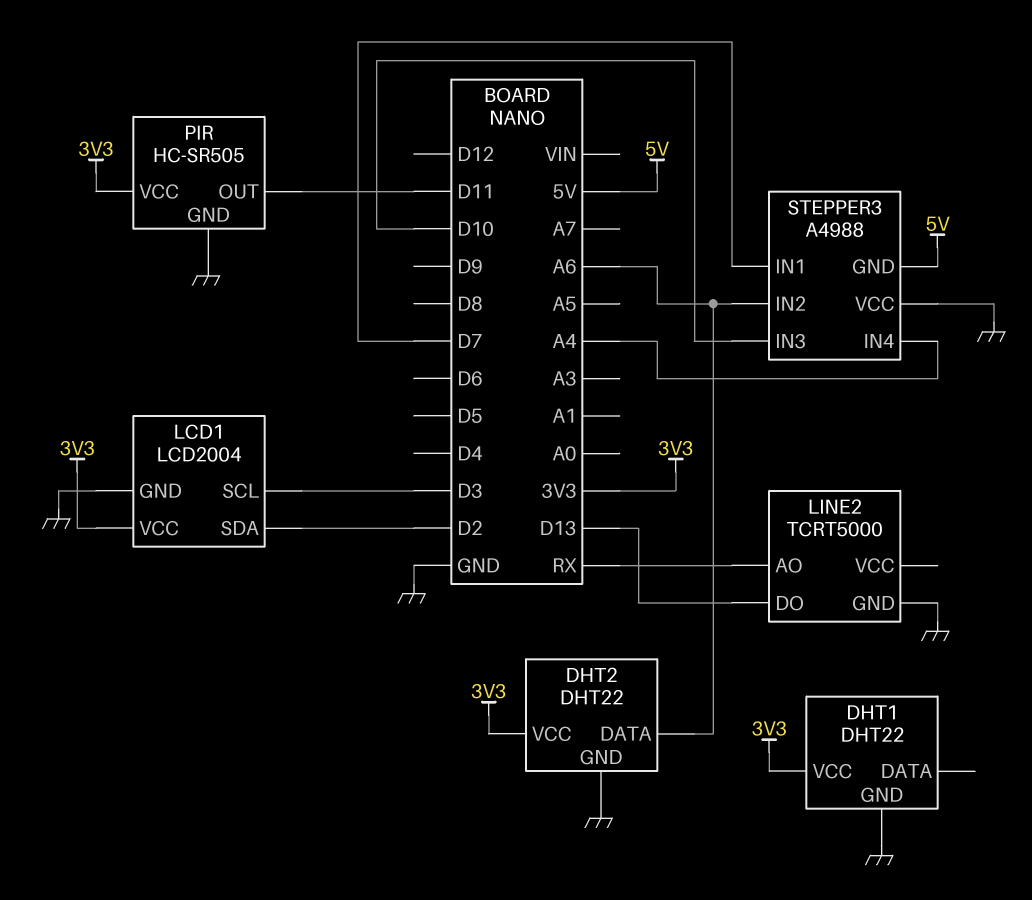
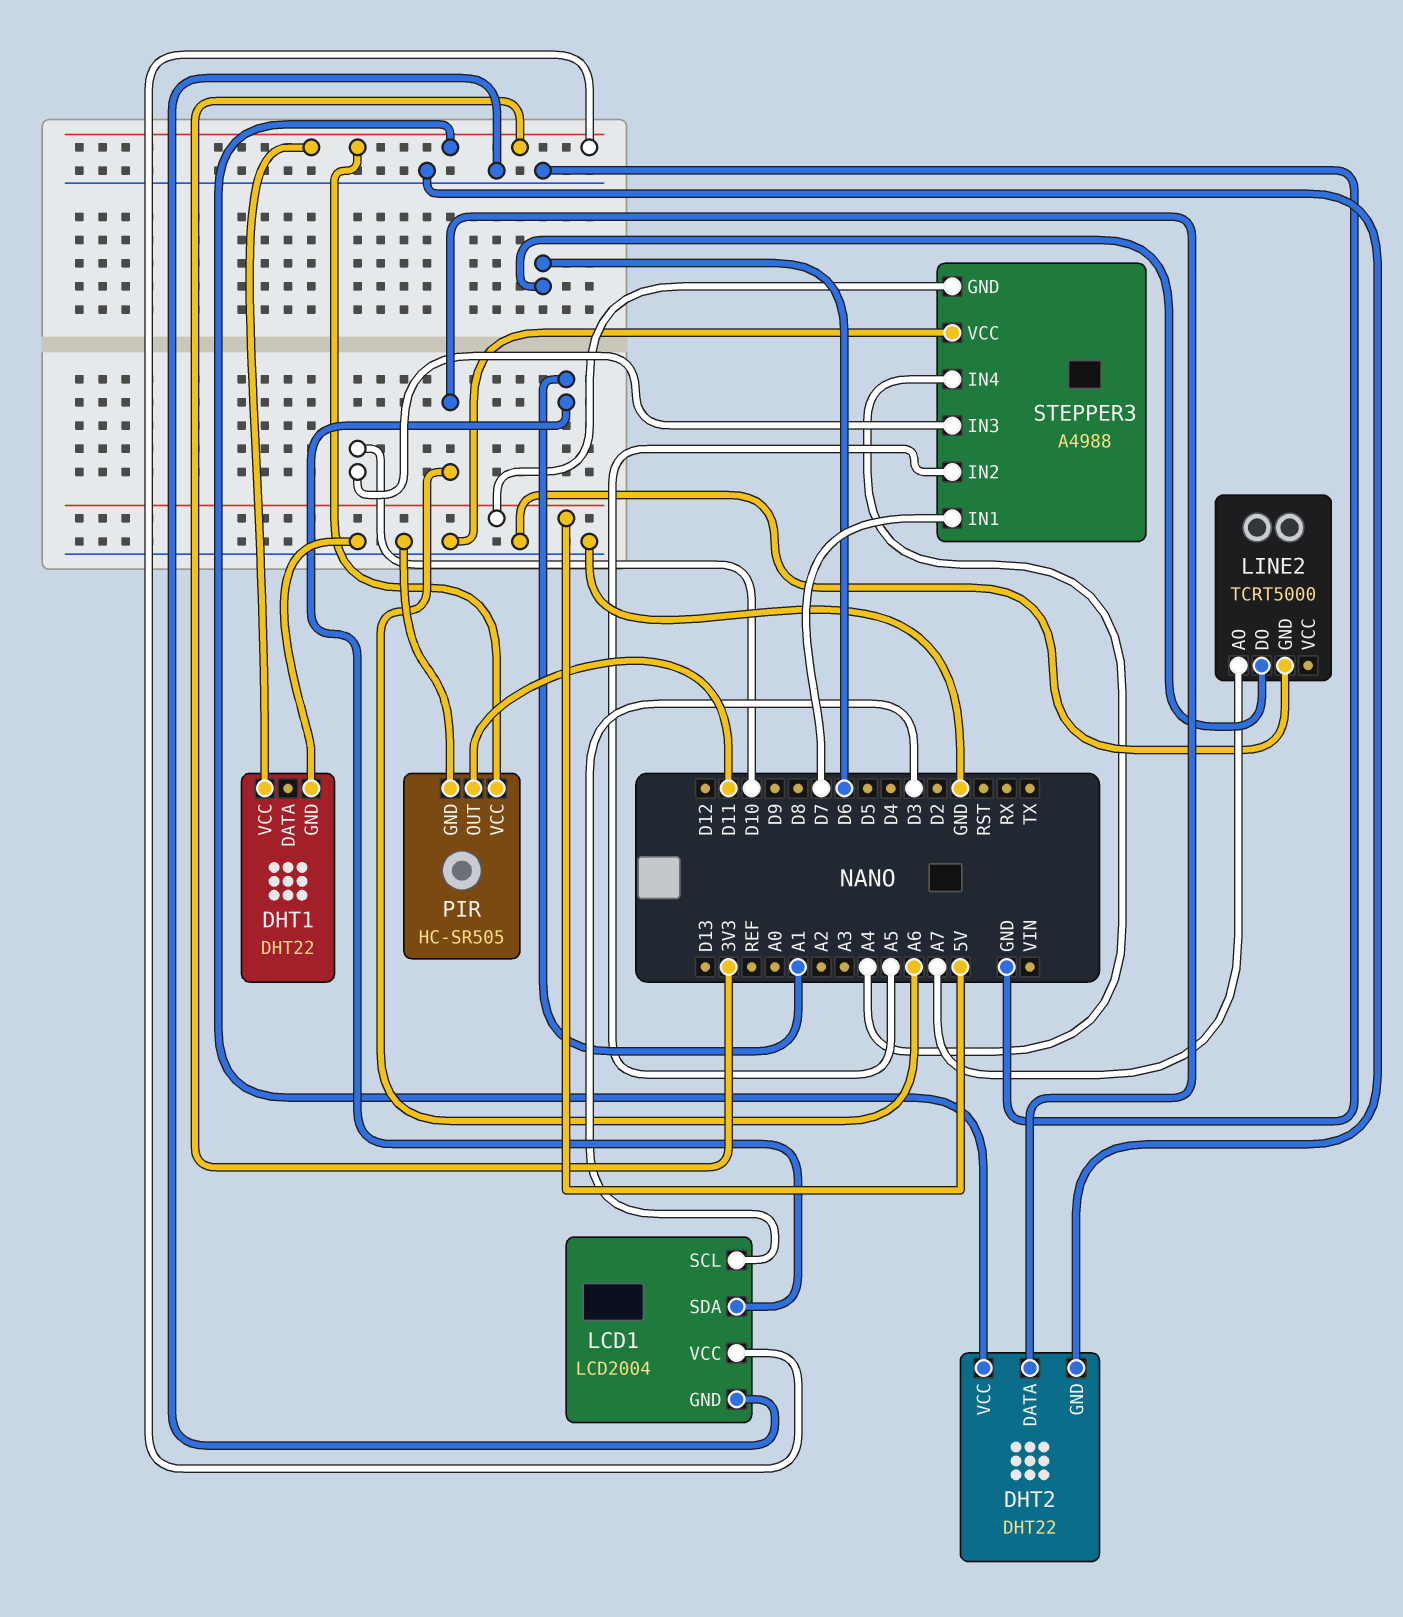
LCD1 pin SDA: D2 -> A1
LINE2 pin AO: RX -> A7
LINE2 pin DO: D13 -> D6
STEPPER3 pin IN2: A6 -> A5

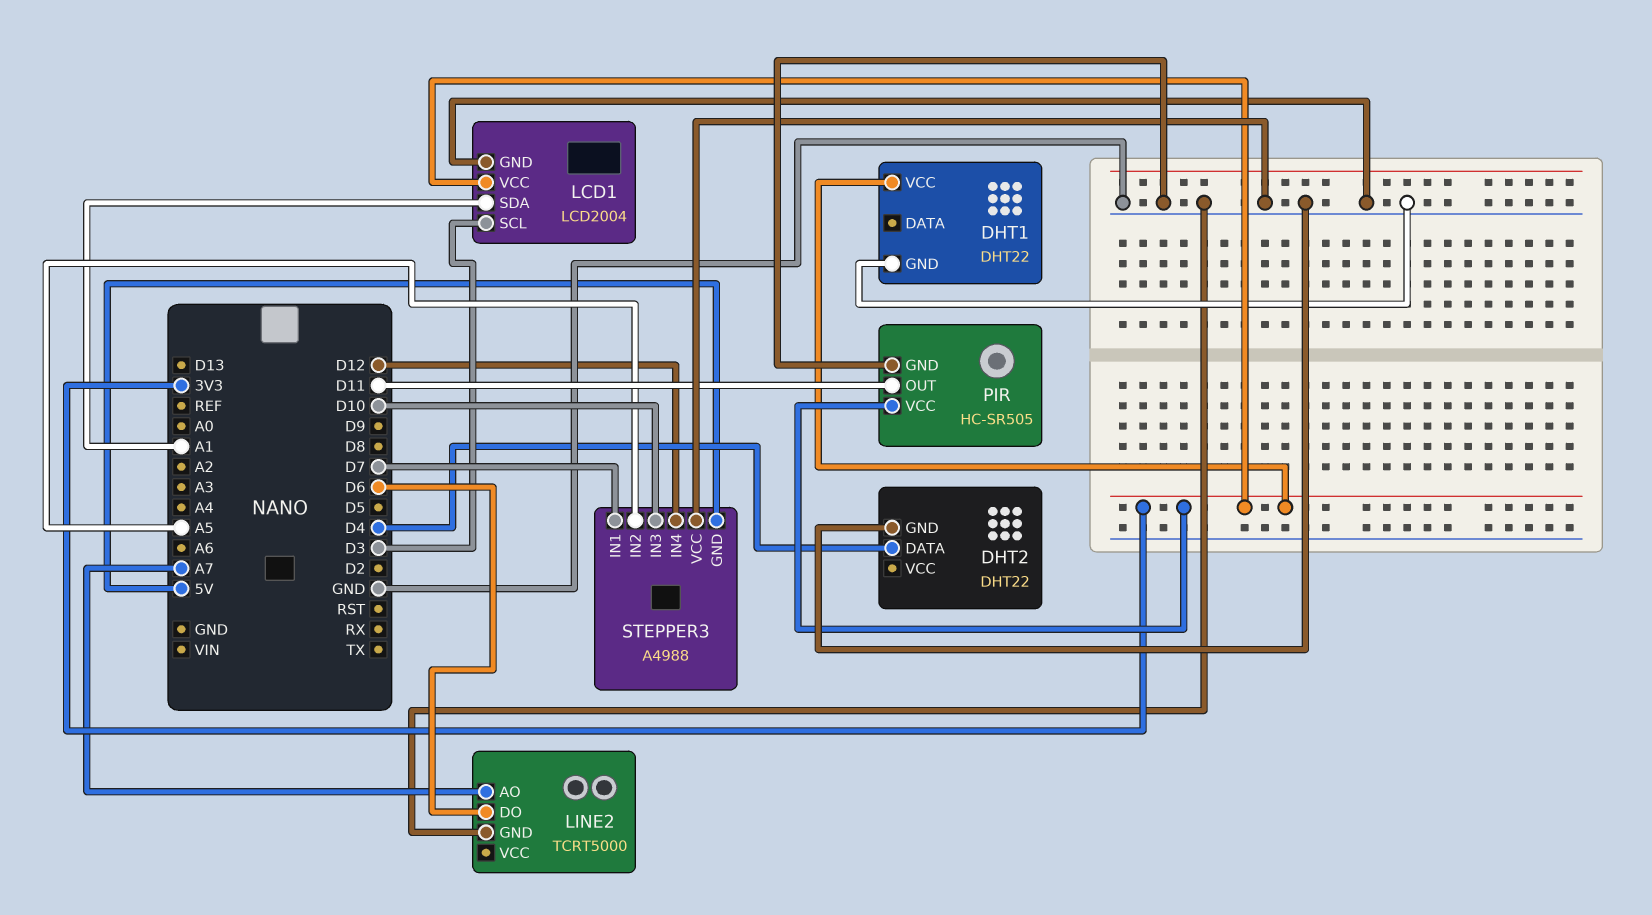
DHT2 pin DATA: A6 -> D4
DHT2 pin VCC: 3V3 -> none
STEPPER3 pin IN4: A4 -> D12

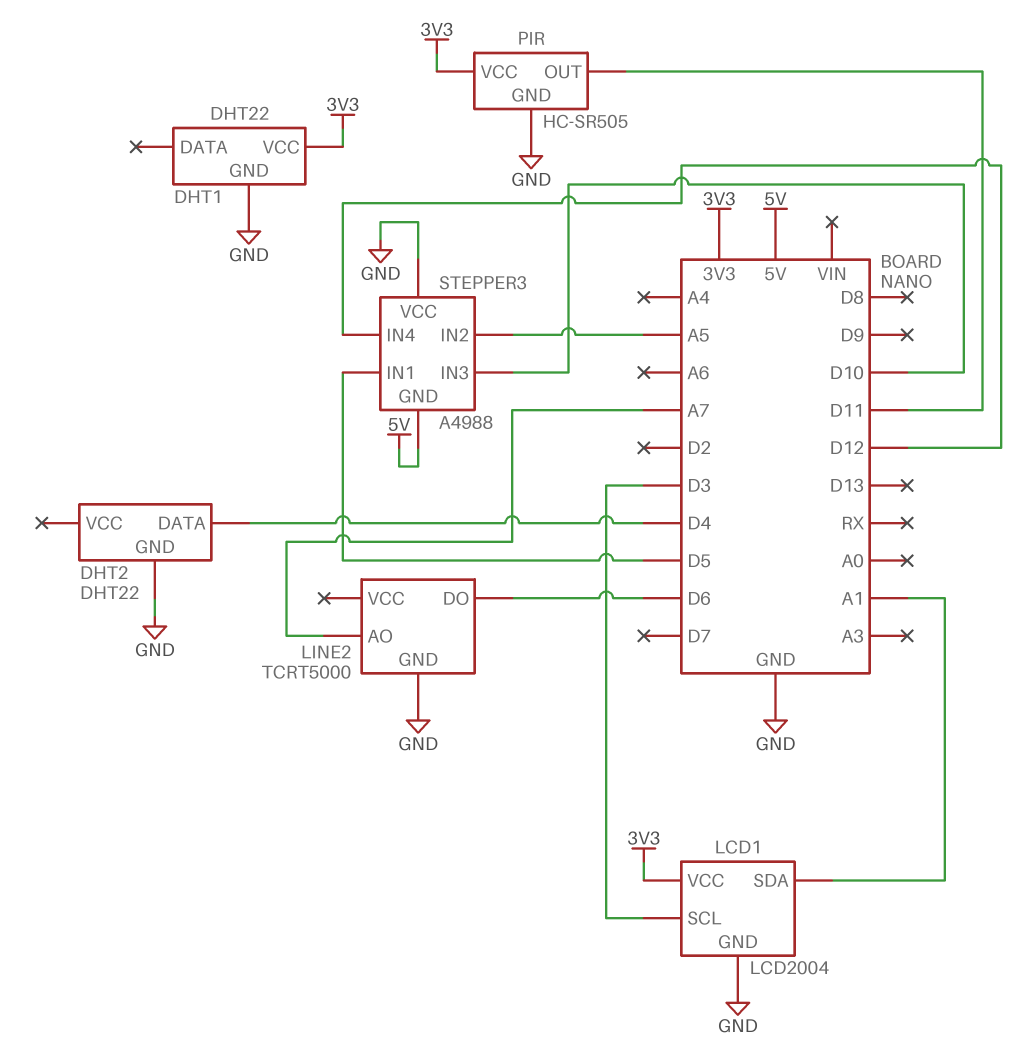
STEPPER3 pin IN1: D7 -> D5

